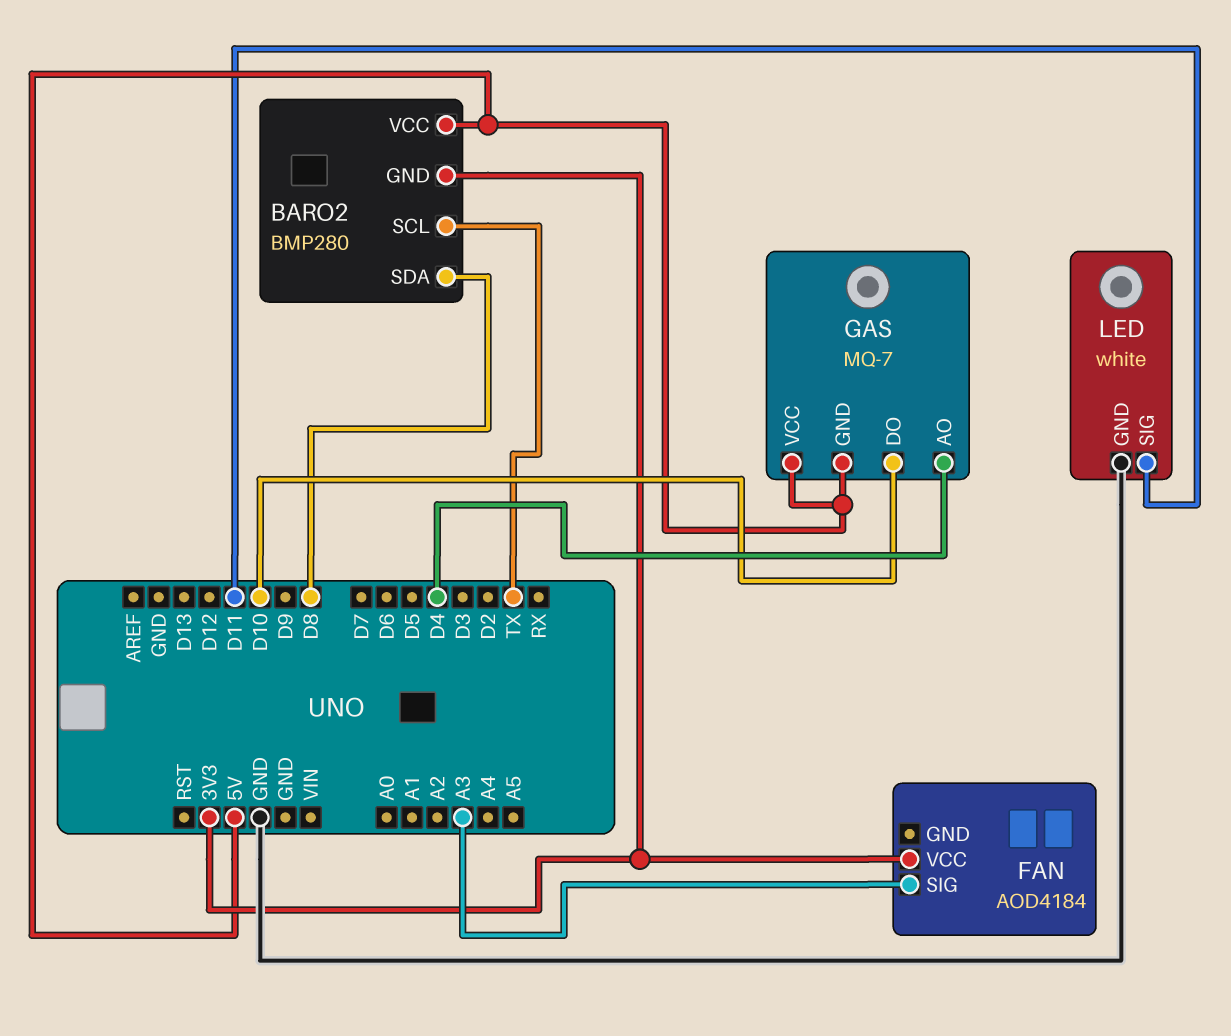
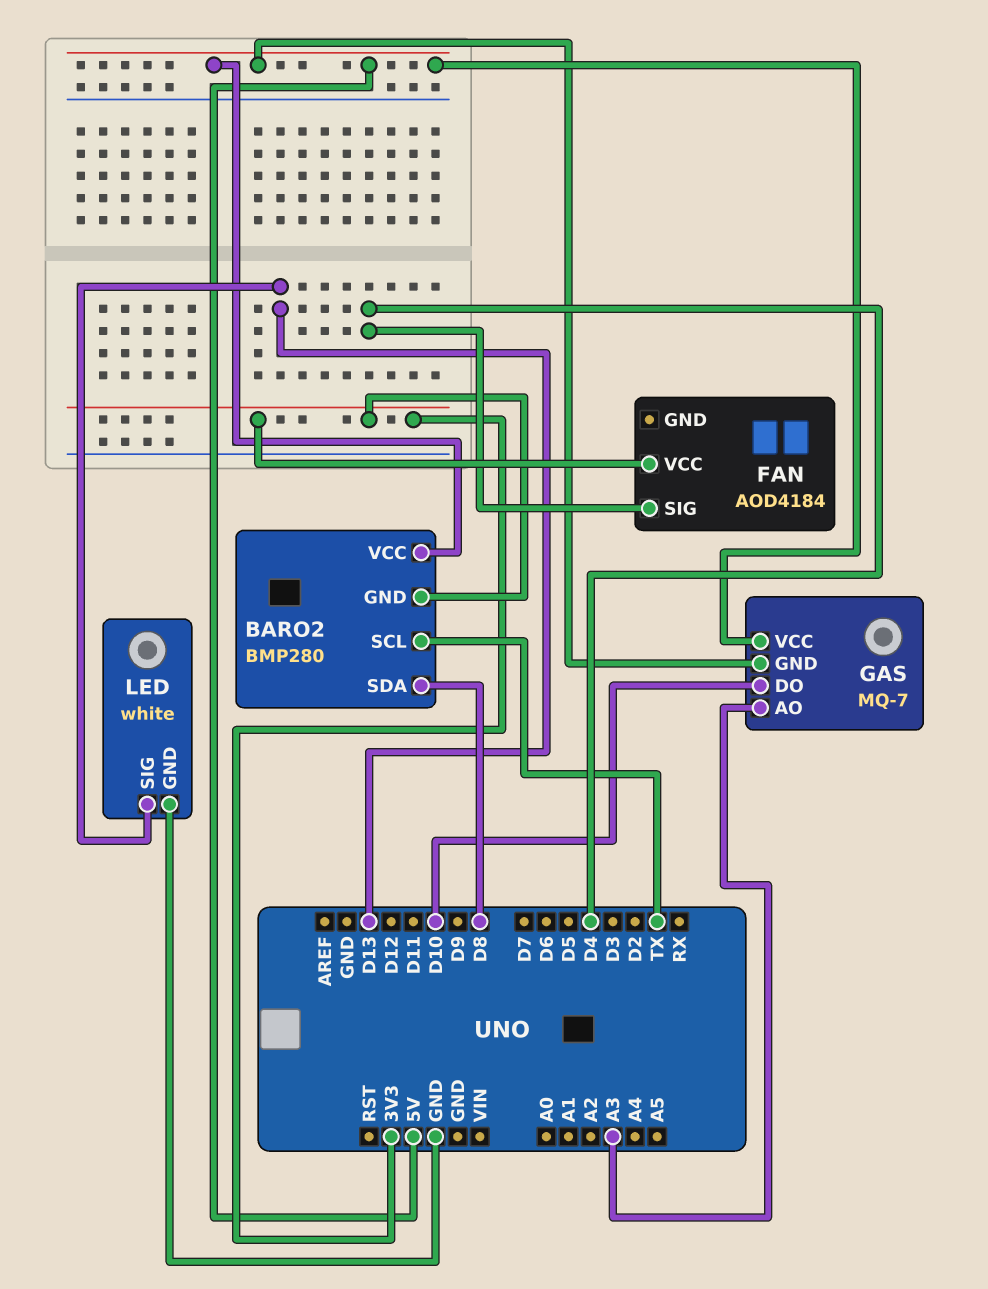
FAN pin SIG: A3 -> D4
GAS pin AO: D4 -> A3
LED pin SIG: D11 -> D13

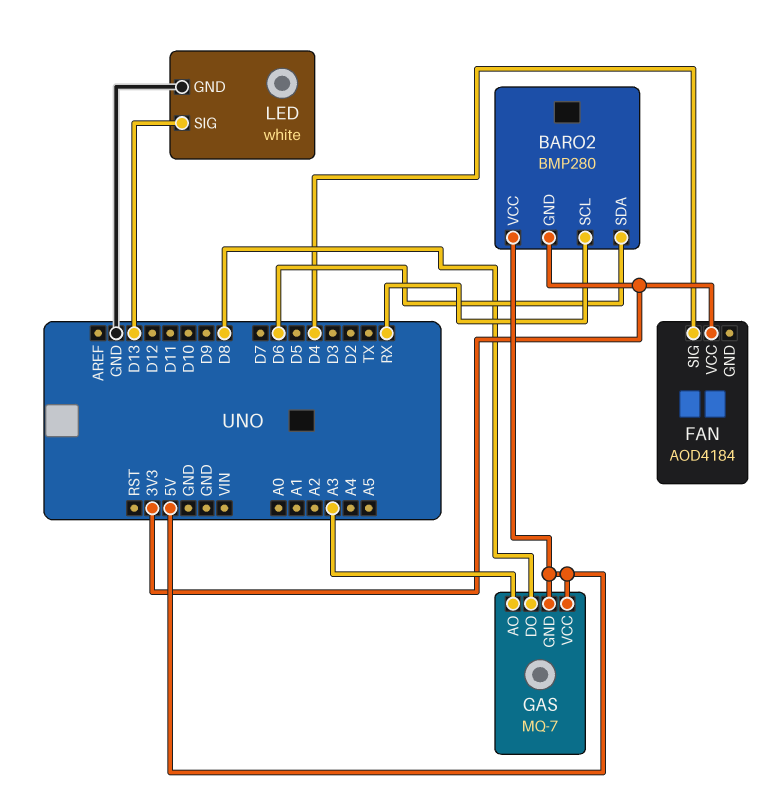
BARO2 pin SCL: TX -> RX
BARO2 pin SDA: D8 -> D6
GAS pin DO: D10 -> D8

